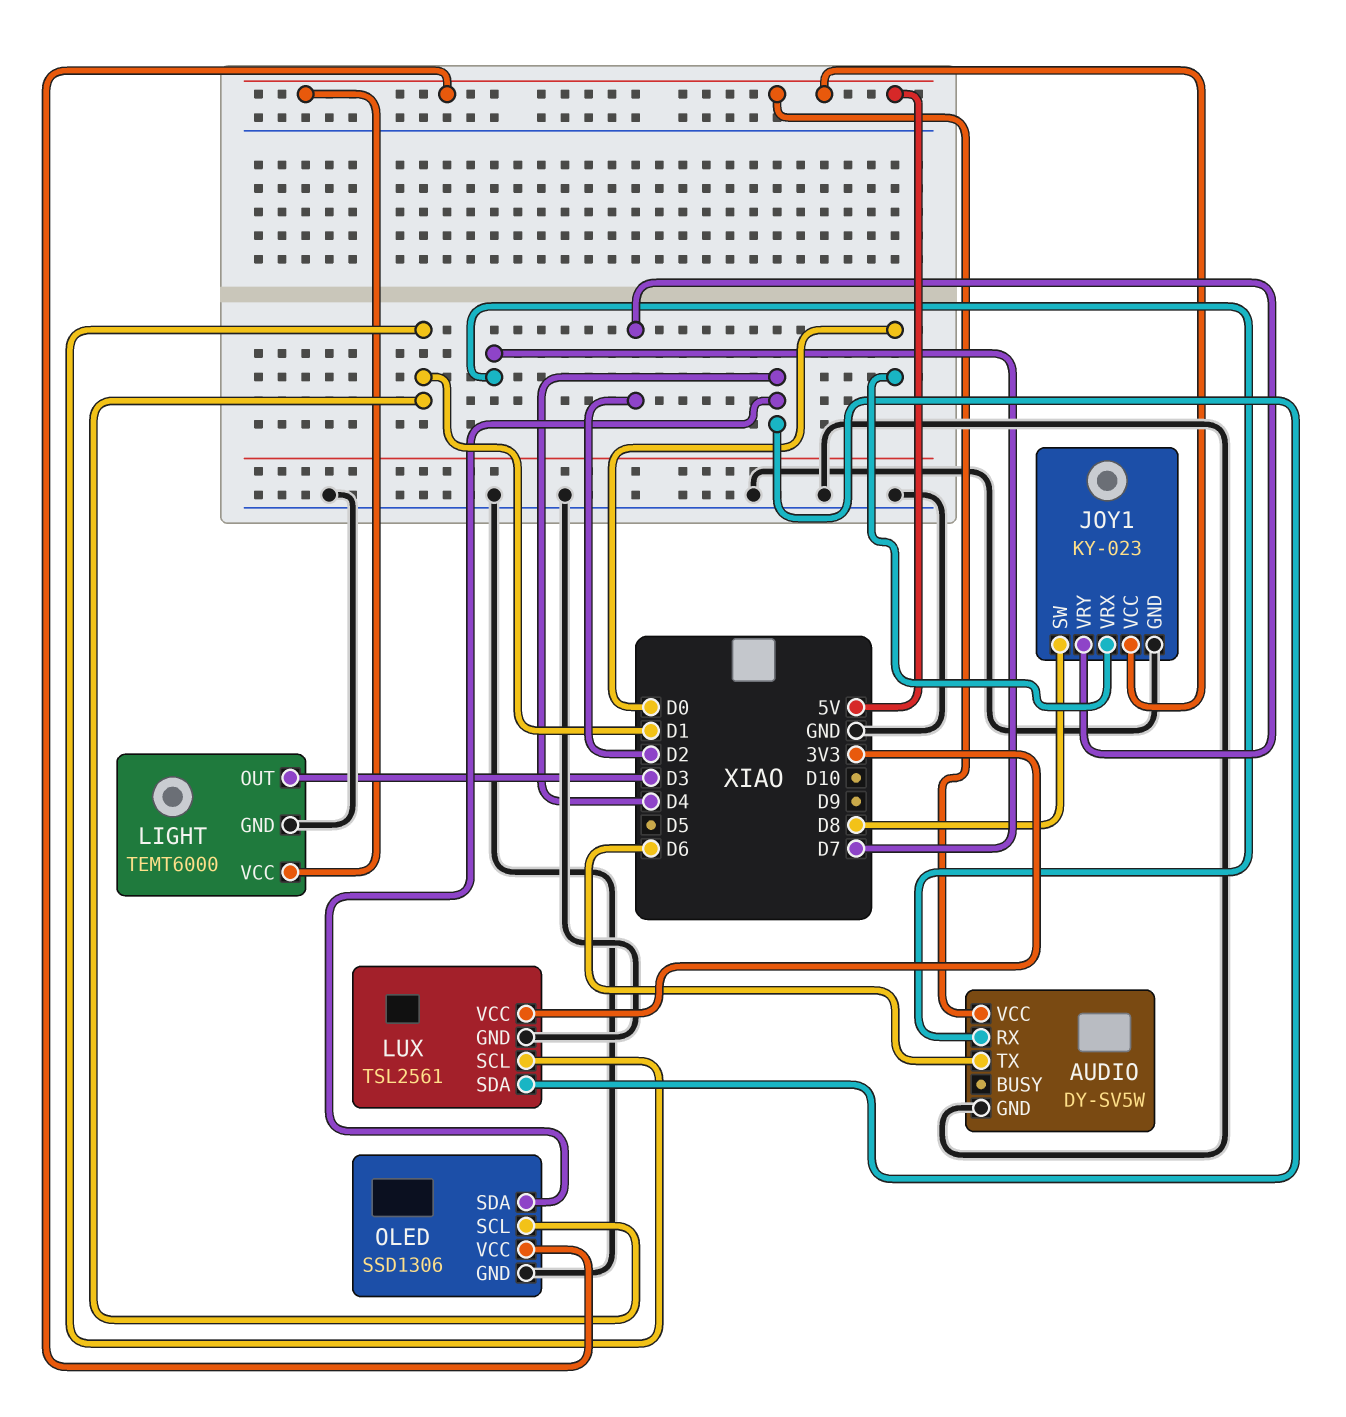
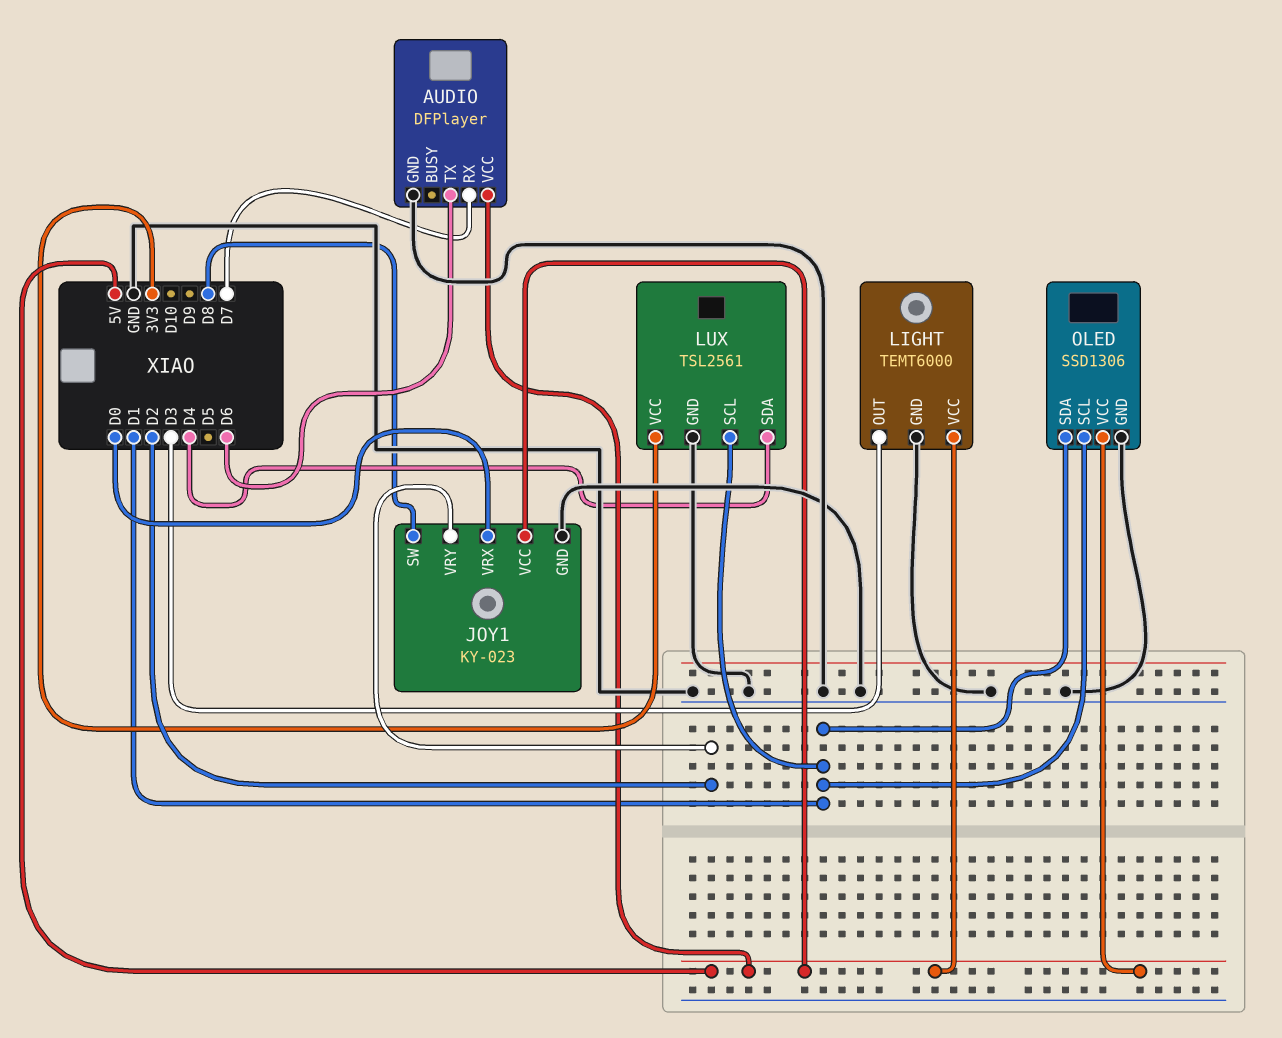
AUDIO: DY-SV5W -> DFPlayer
OLED pin SDA: D4 -> D1

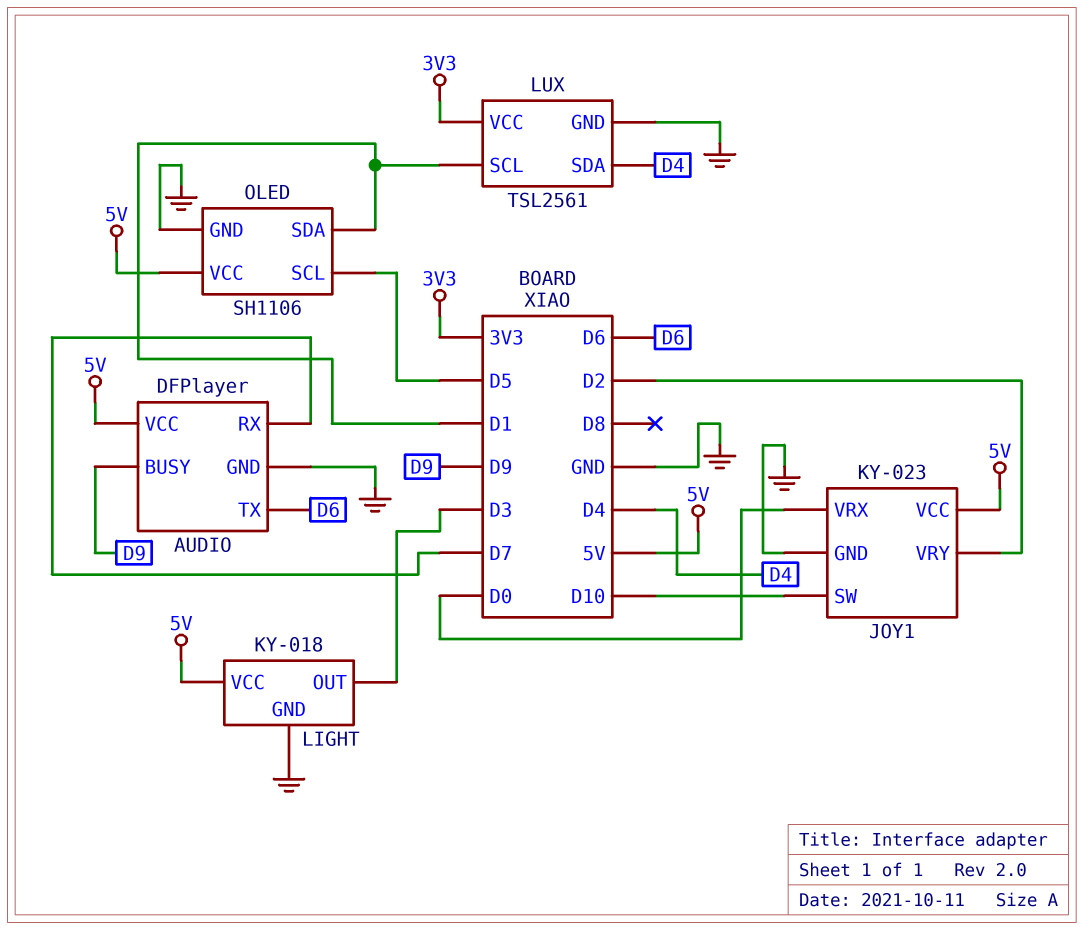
AUDIO pin BUSY: none -> D9
JOY1 pin SW: D8 -> D10
LIGHT: TEMT6000 -> KY-018
OLED: SSD1306 -> SH1106
OLED pin SCL: D1 -> D5

